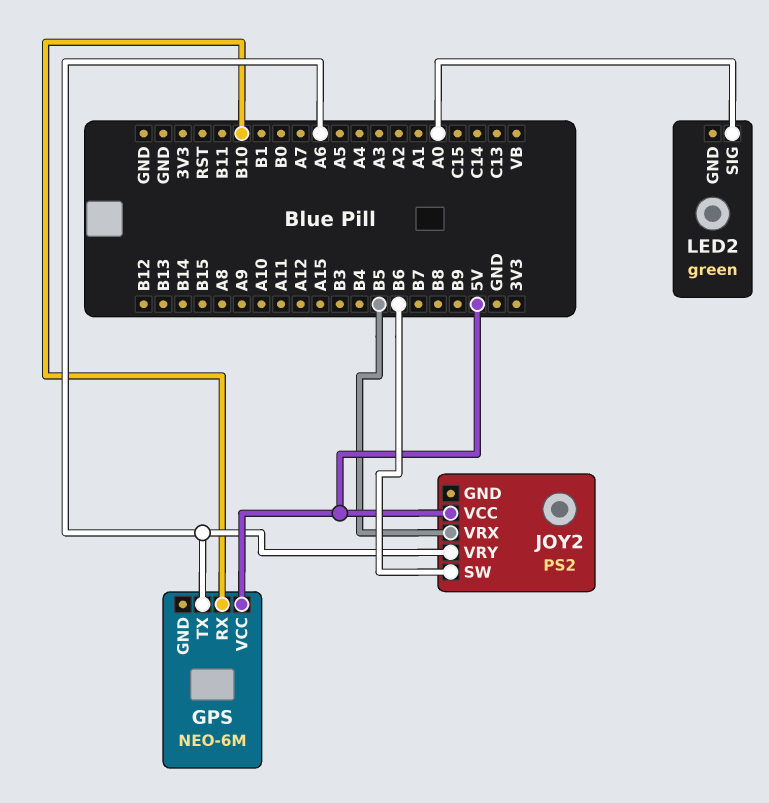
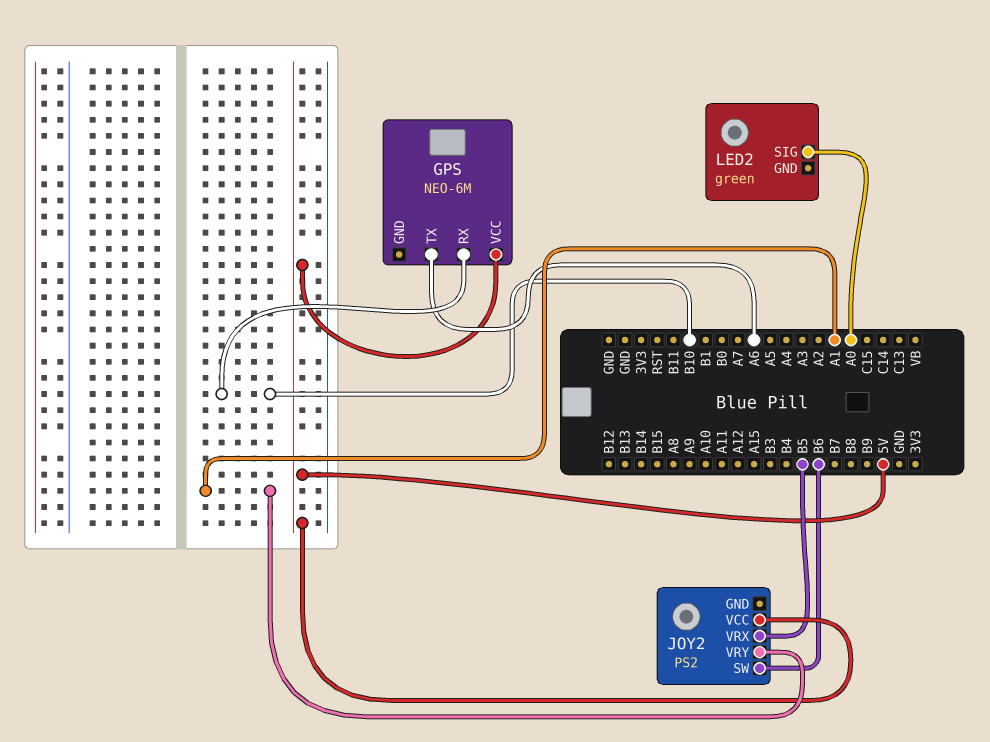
JOY2 pin VRY: A6 -> A1

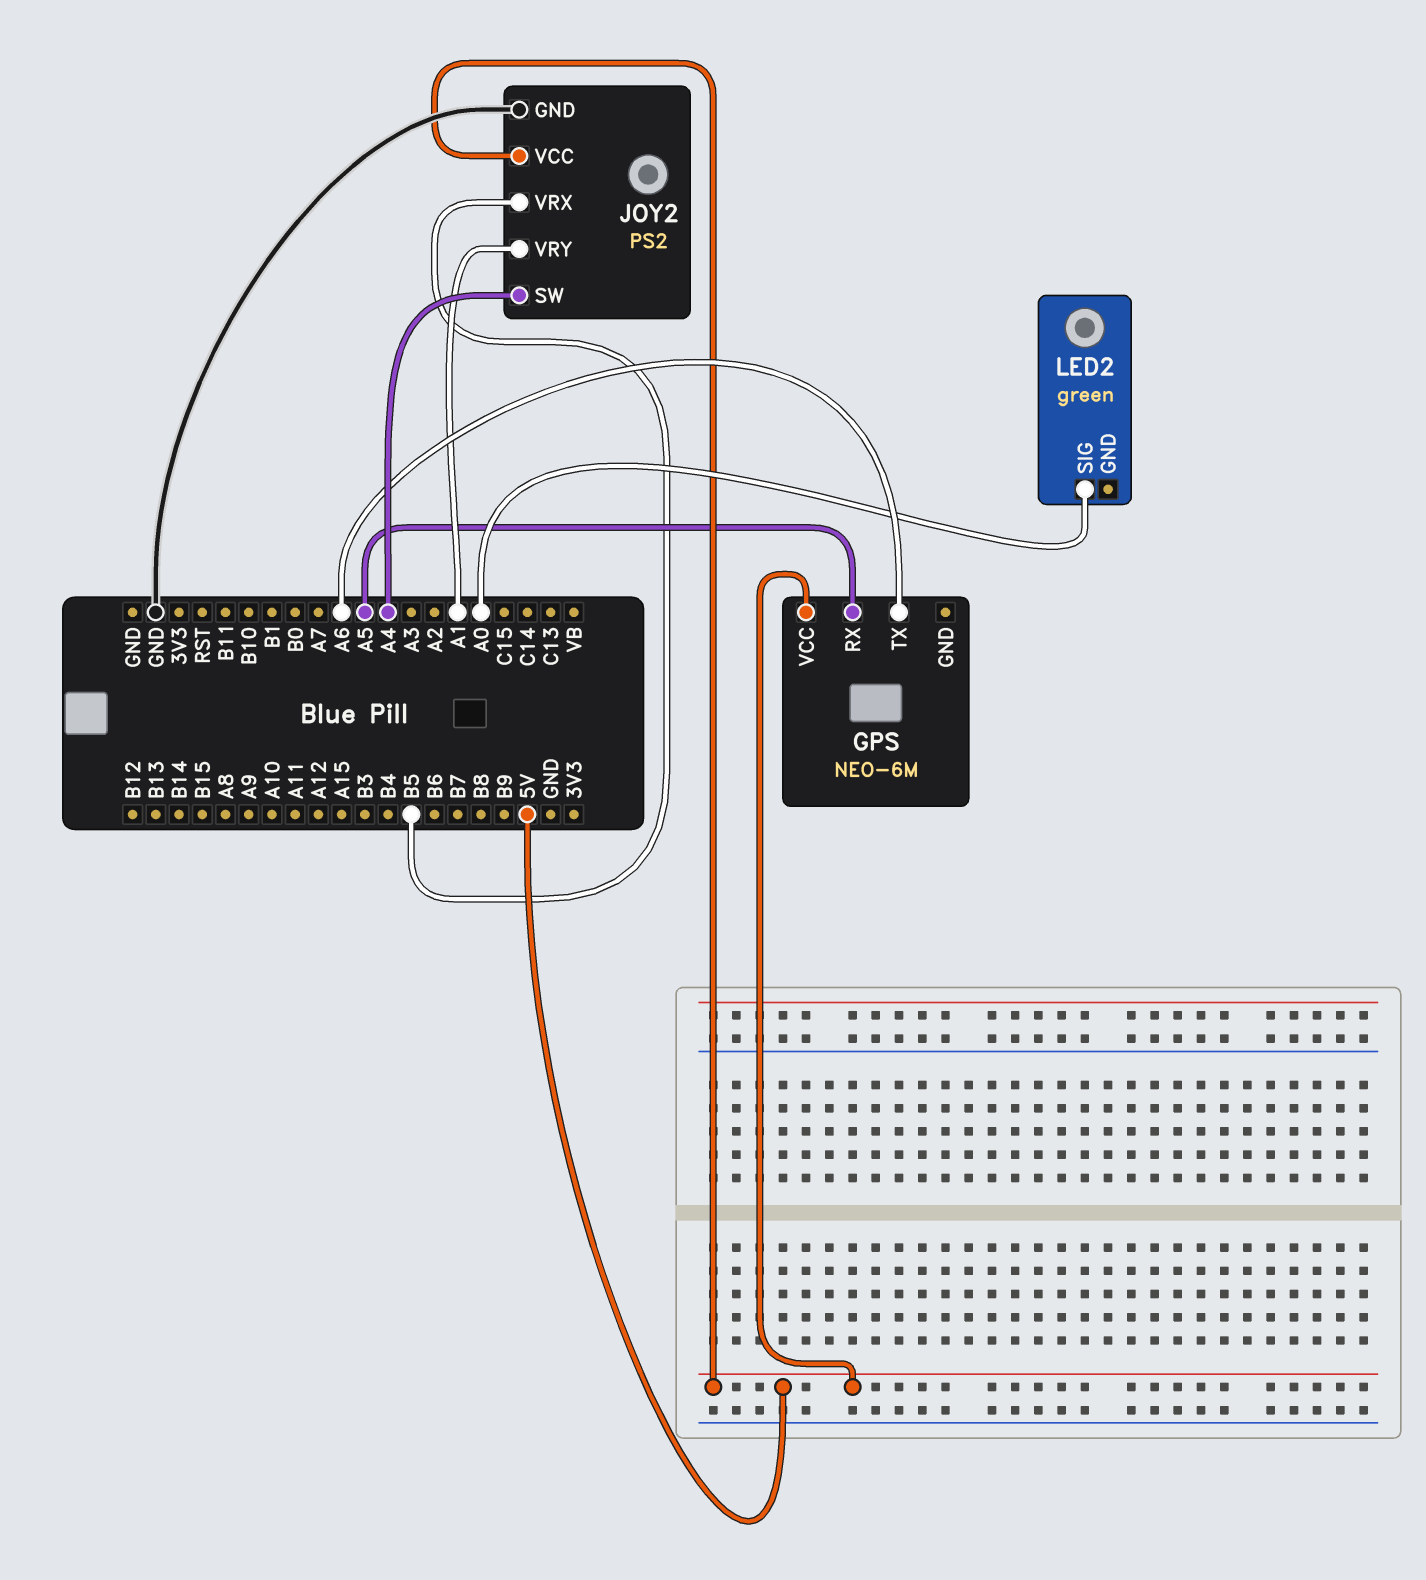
GPS pin RX: B10 -> A5
JOY2 pin GND: none -> GND
JOY2 pin SW: B6 -> A4

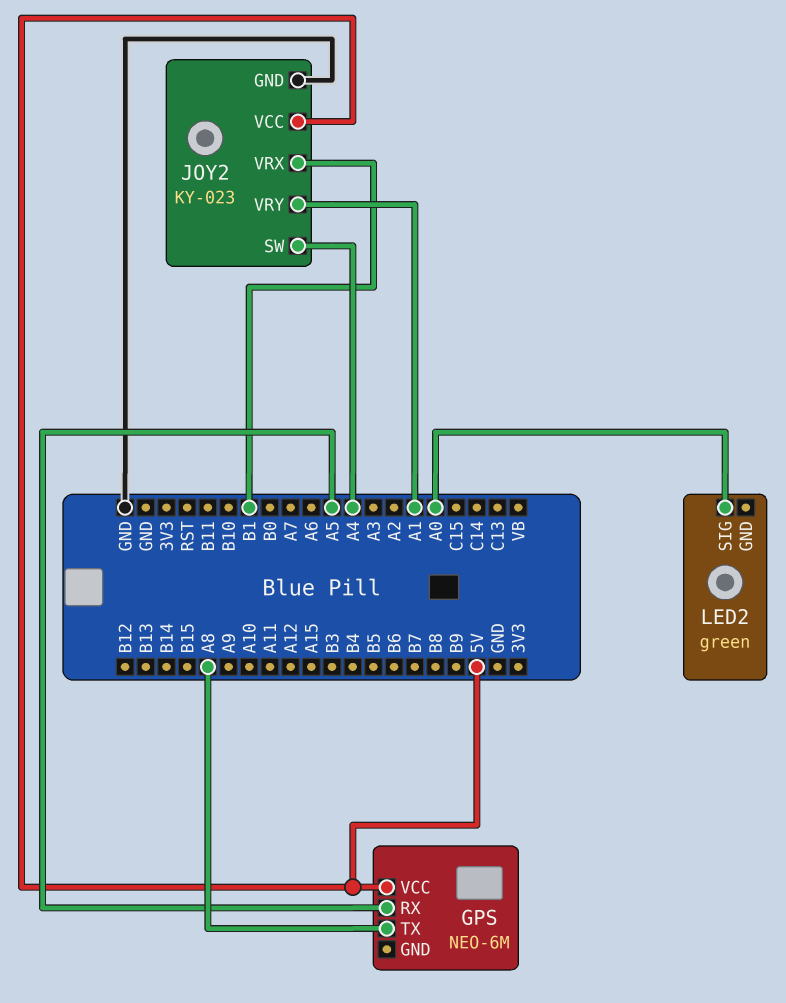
GPS pin TX: A6 -> A8
JOY2: PS2 -> KY-023
JOY2 pin VRX: B5 -> B1

